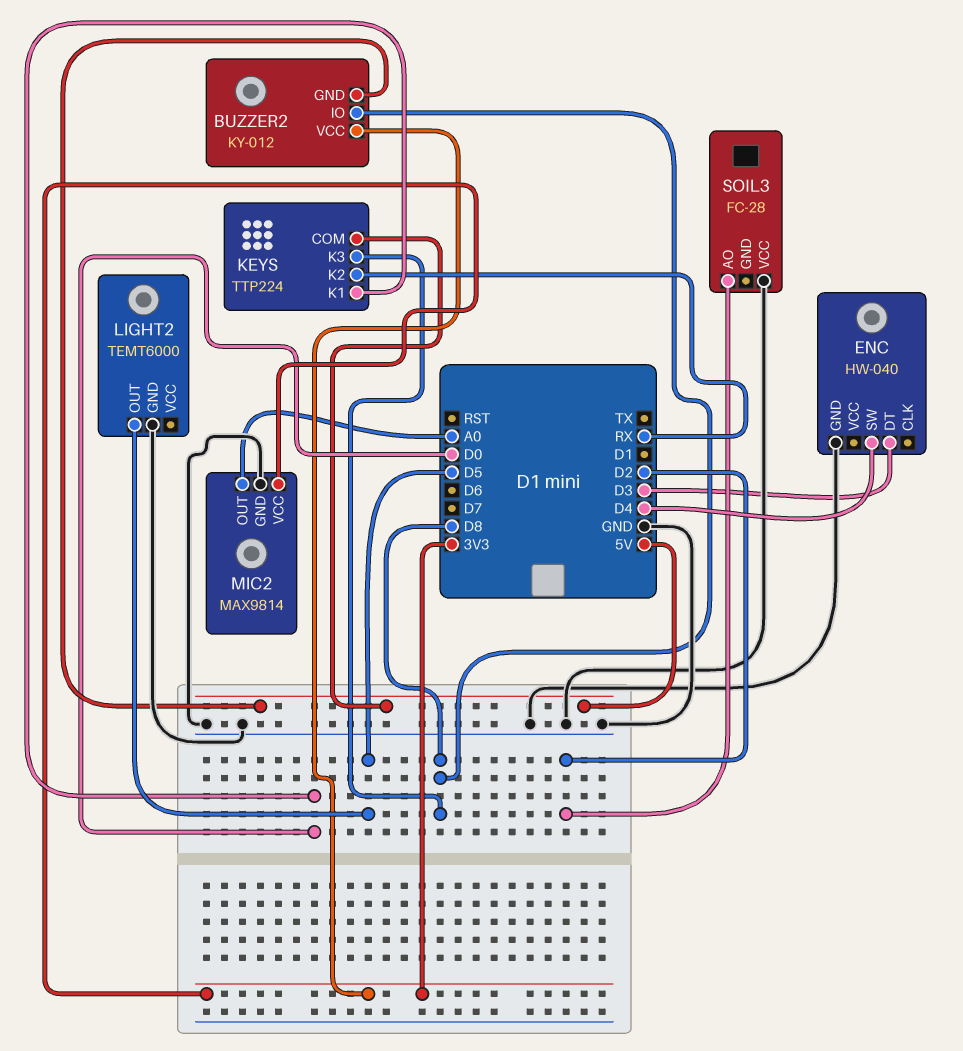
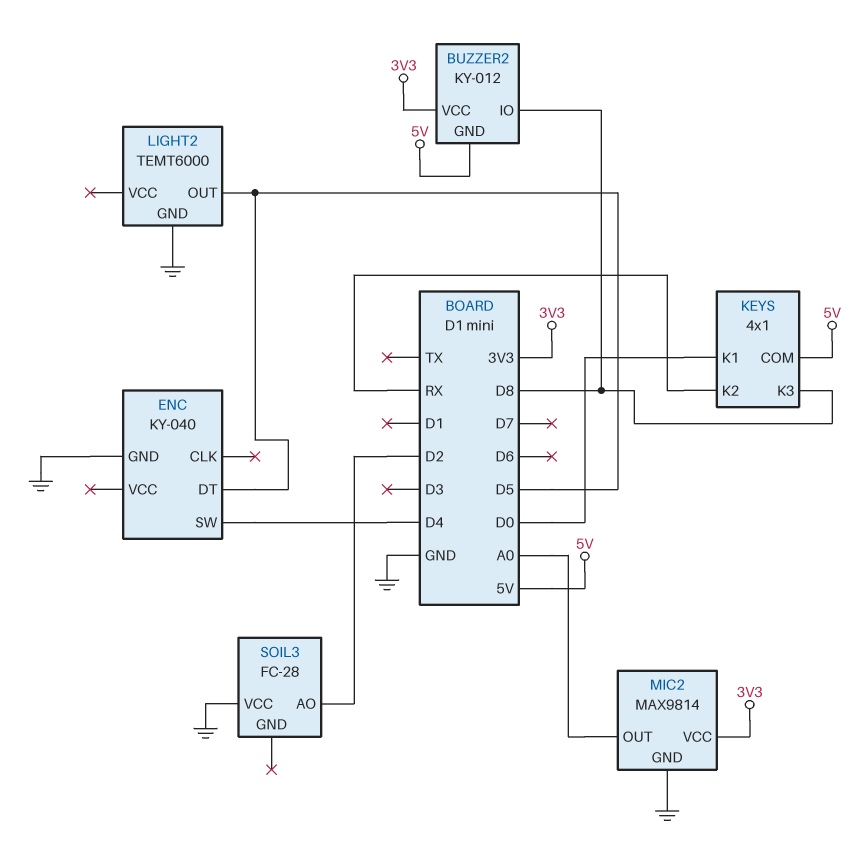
ENC: HW-040 -> KY-040
ENC pin DT: D3 -> D5
KEYS: TTP224 -> 4x1

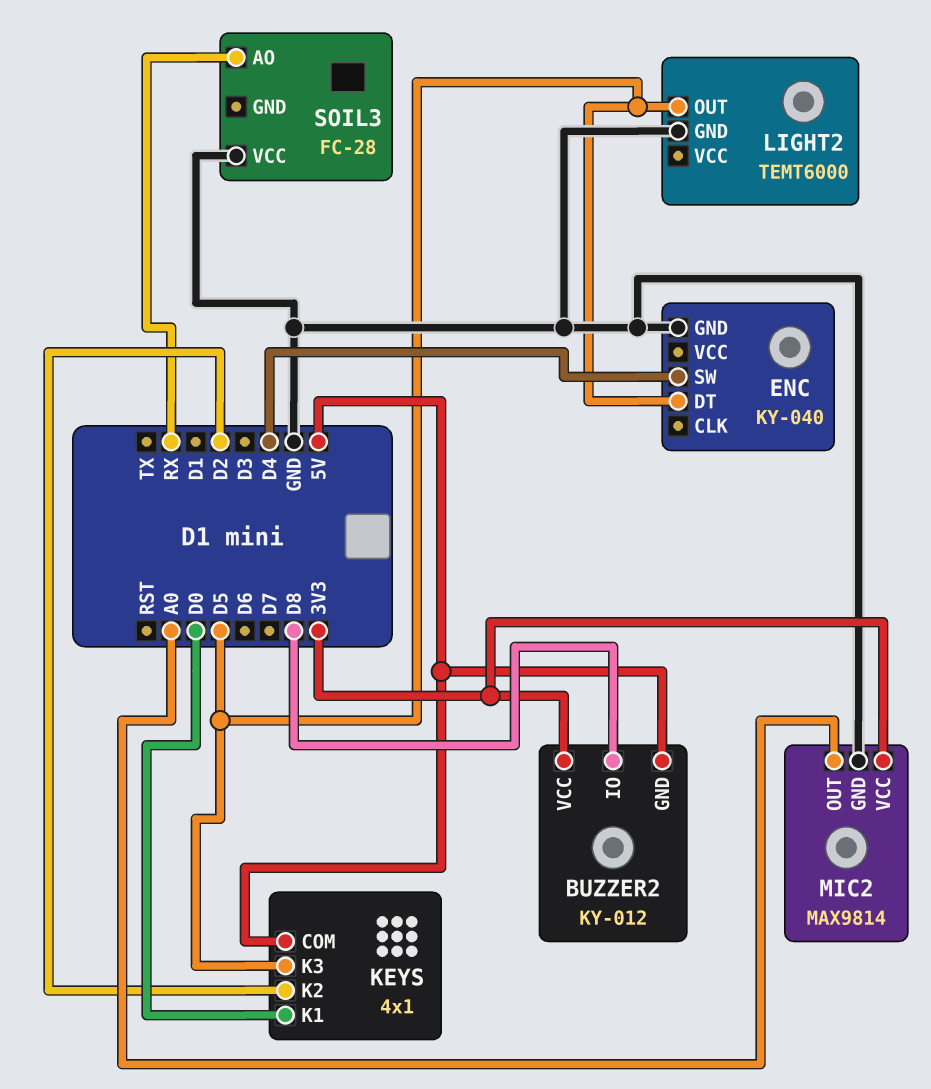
KEYS pin K2: RX -> D2
KEYS pin K3: D8 -> D5
SOIL3 pin AO: D2 -> RX

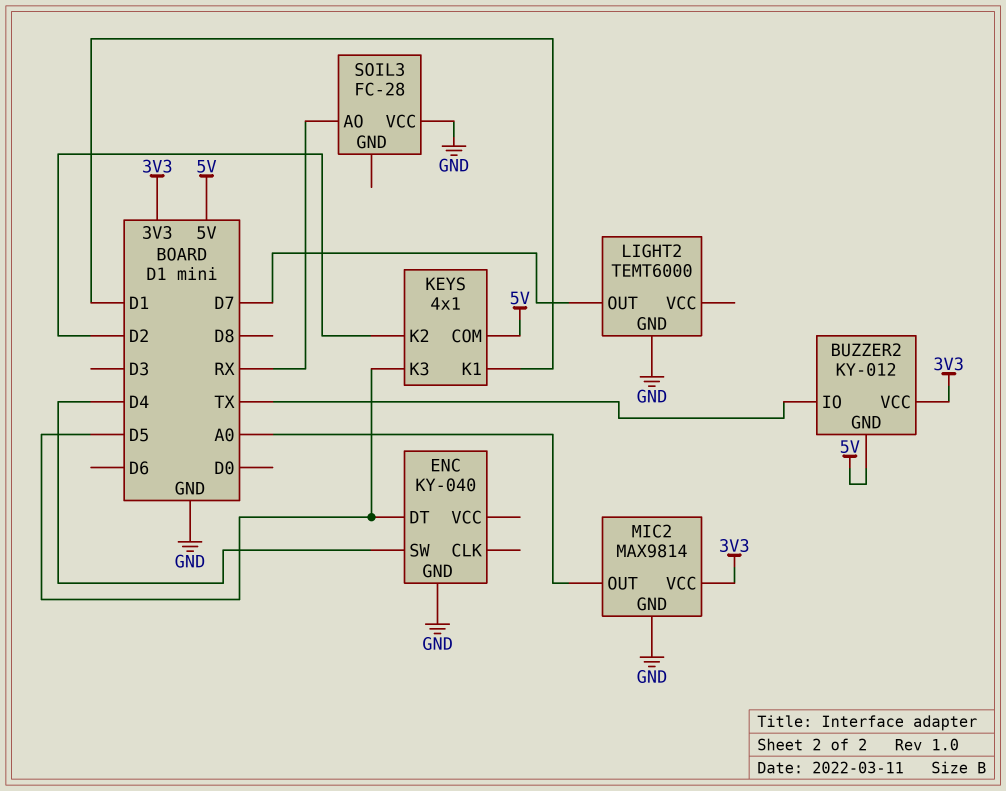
BUZZER2 pin IO: D8 -> TX
KEYS pin K1: D0 -> D1
LIGHT2 pin OUT: D5 -> D7

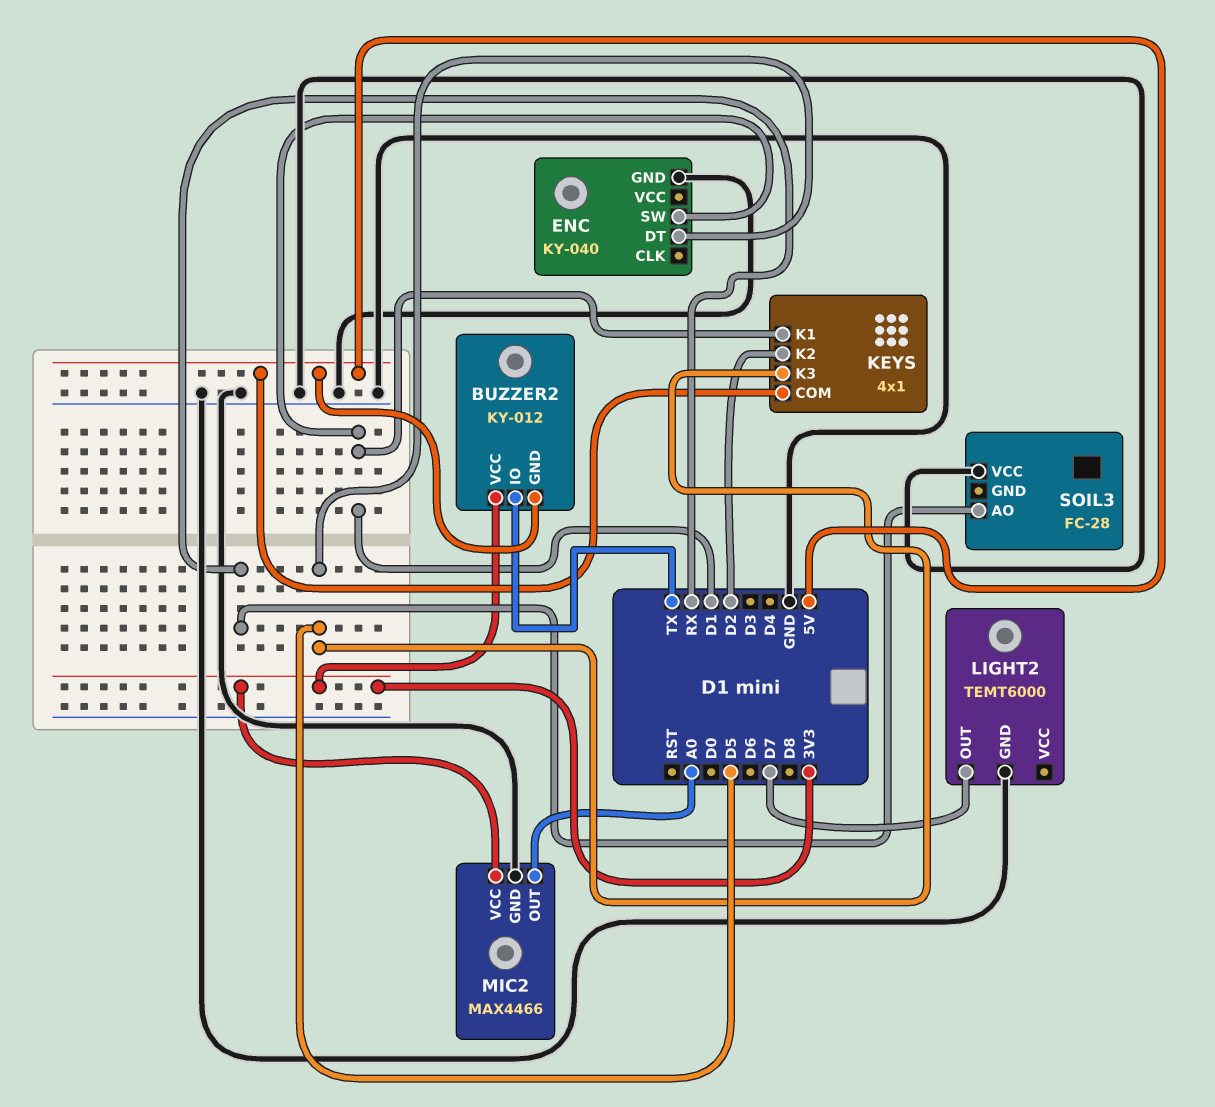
ENC pin SW: D4 -> D1
MIC2: MAX9814 -> MAX4466

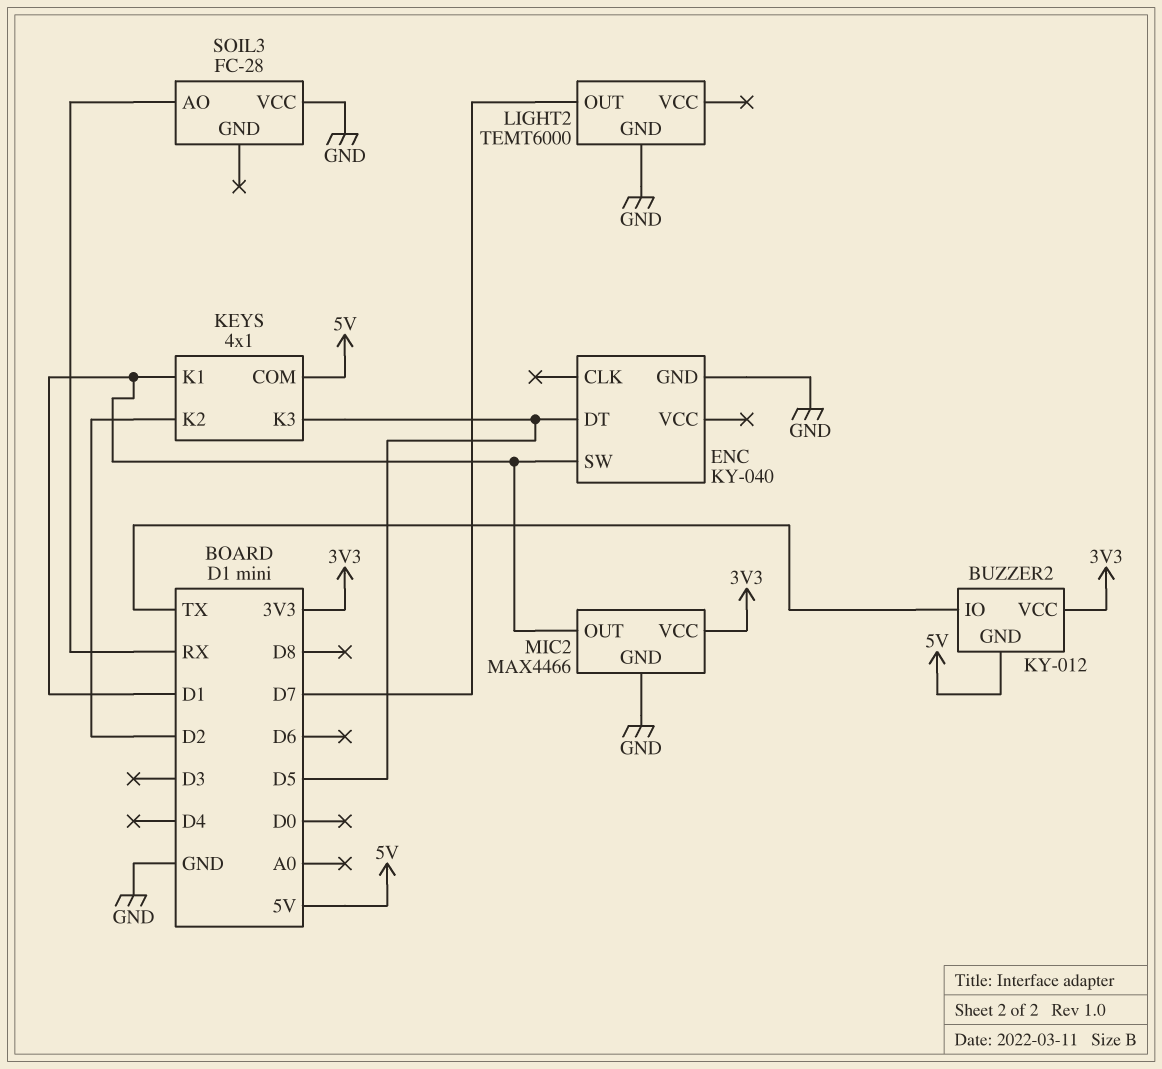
MIC2 pin OUT: A0 -> D1

